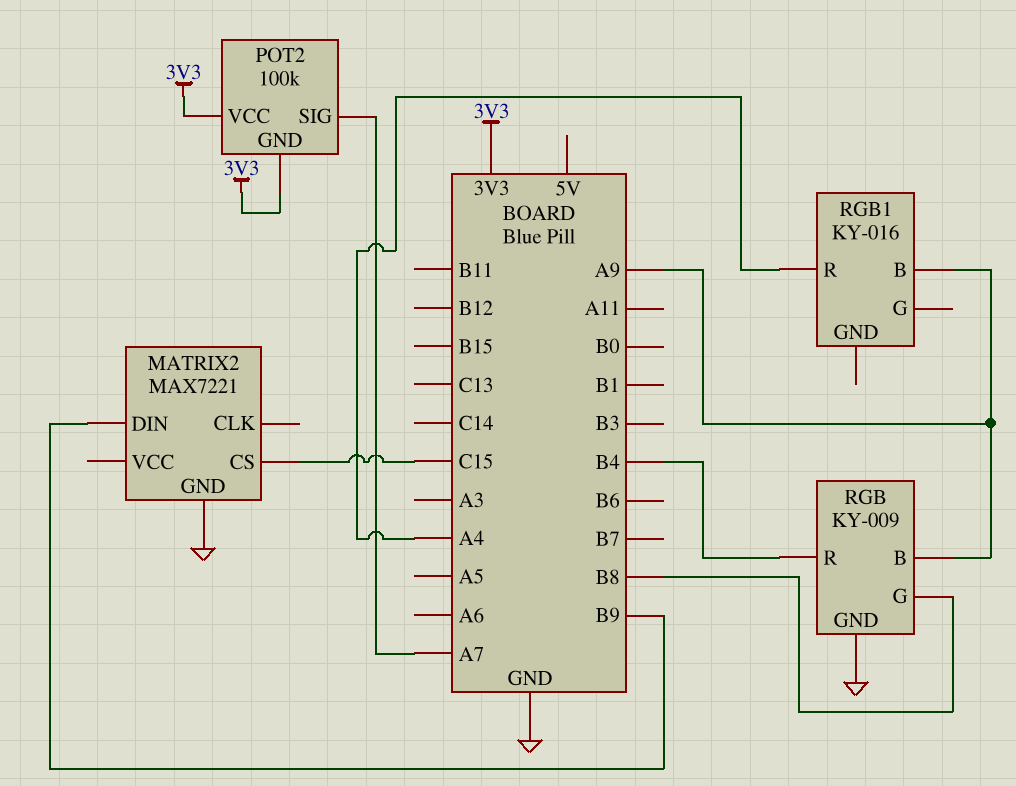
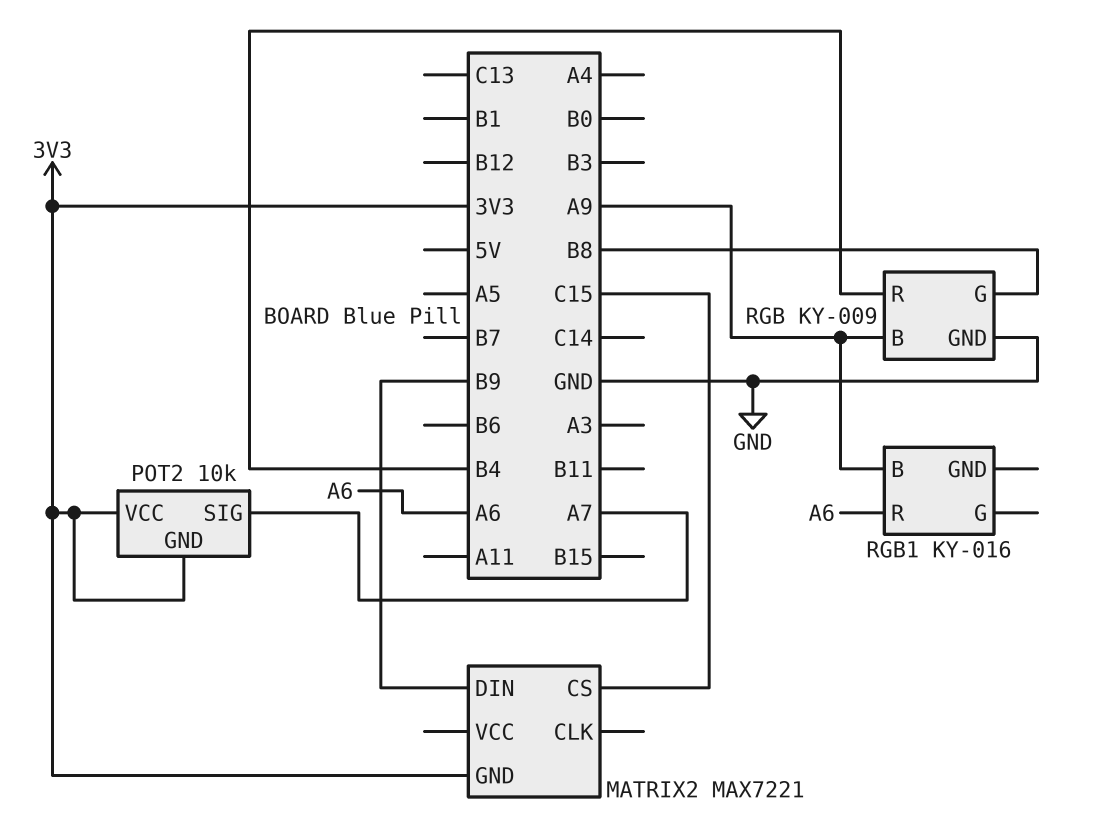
MATRIX2 pin GND: GND -> 3V3
POT2: 100k -> 10k
RGB1 pin R: A4 -> A6

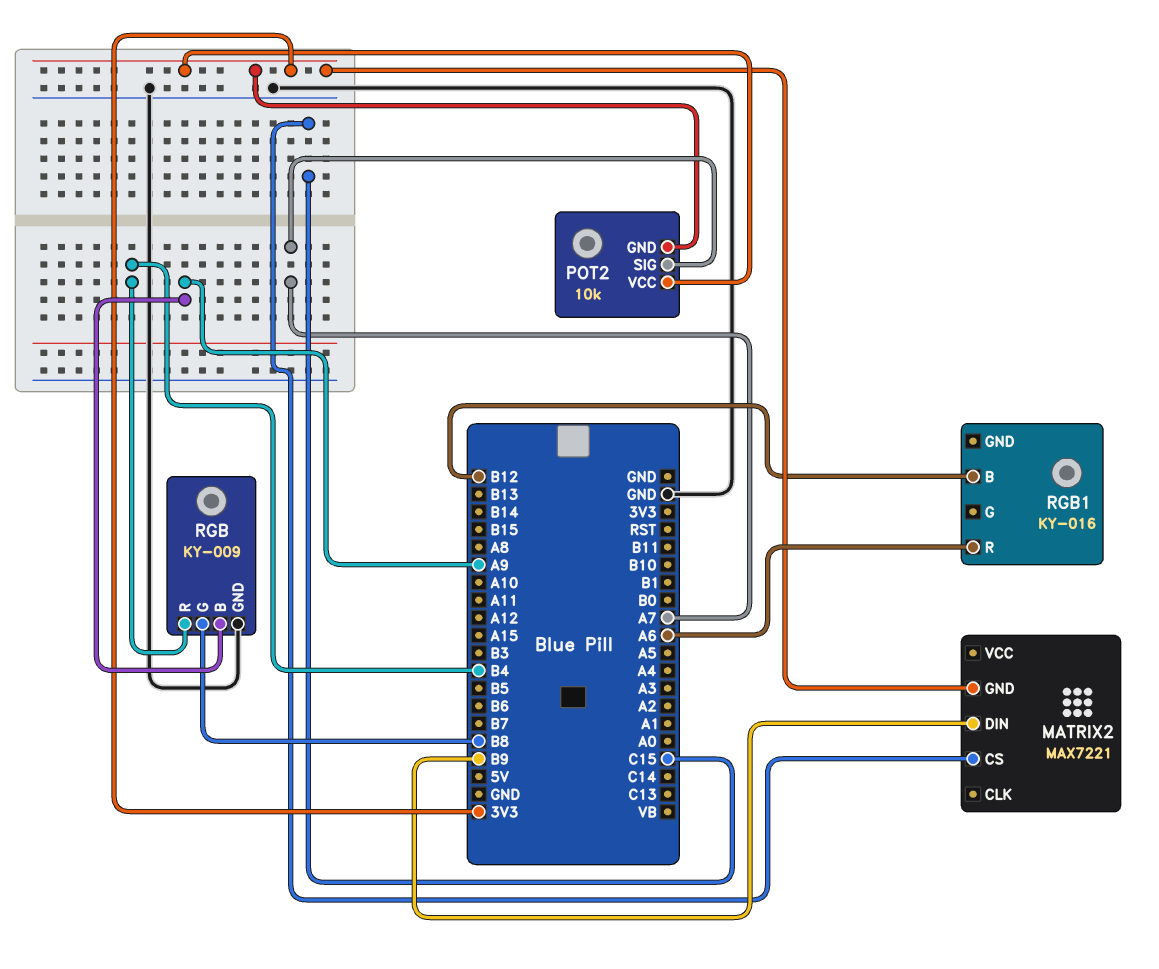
RGB1 pin B: A9 -> B12

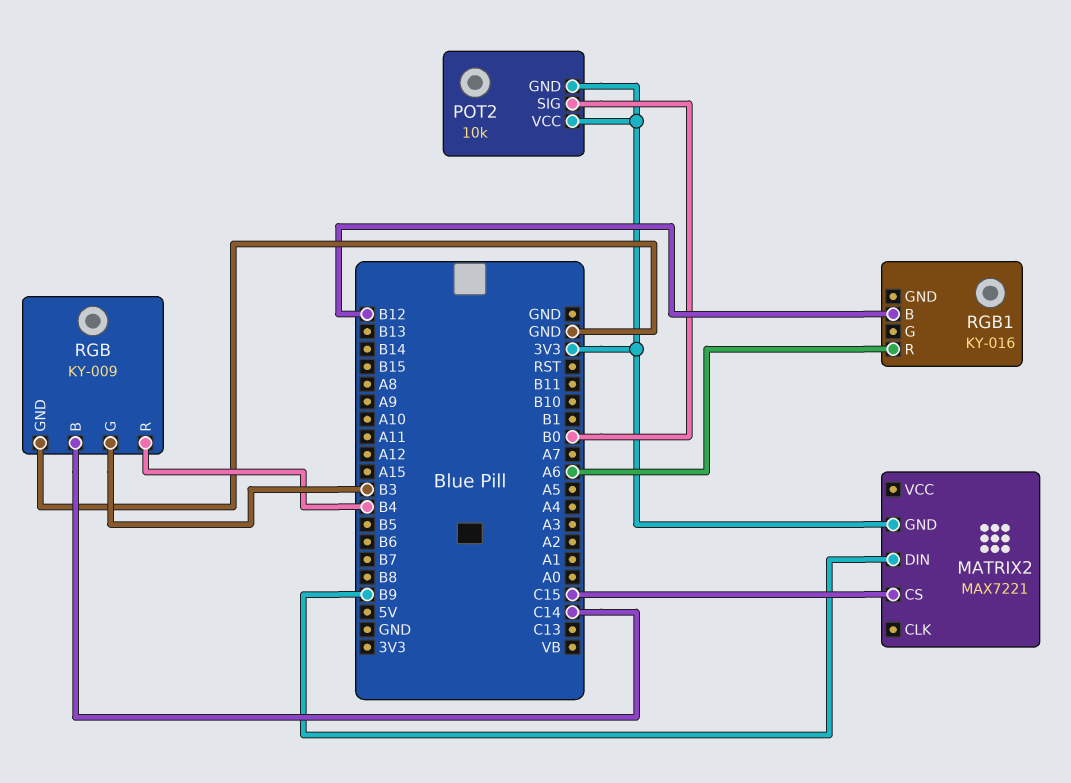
POT2 pin SIG: A7 -> B0
RGB pin B: A9 -> C14
RGB pin G: B8 -> B3

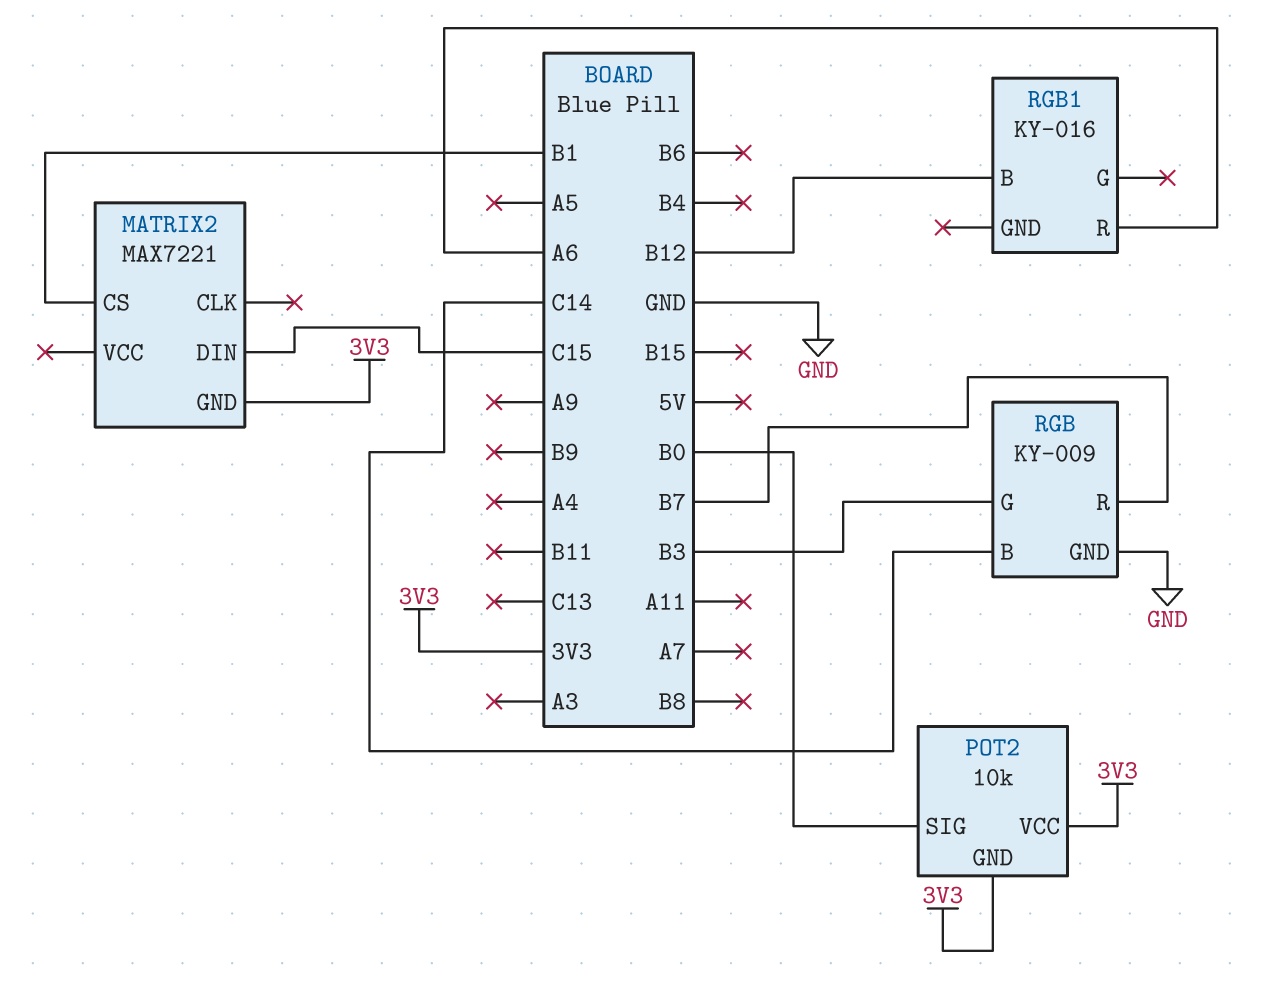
MATRIX2 pin CS: C15 -> B1
MATRIX2 pin DIN: B9 -> C15
RGB pin R: B4 -> B7

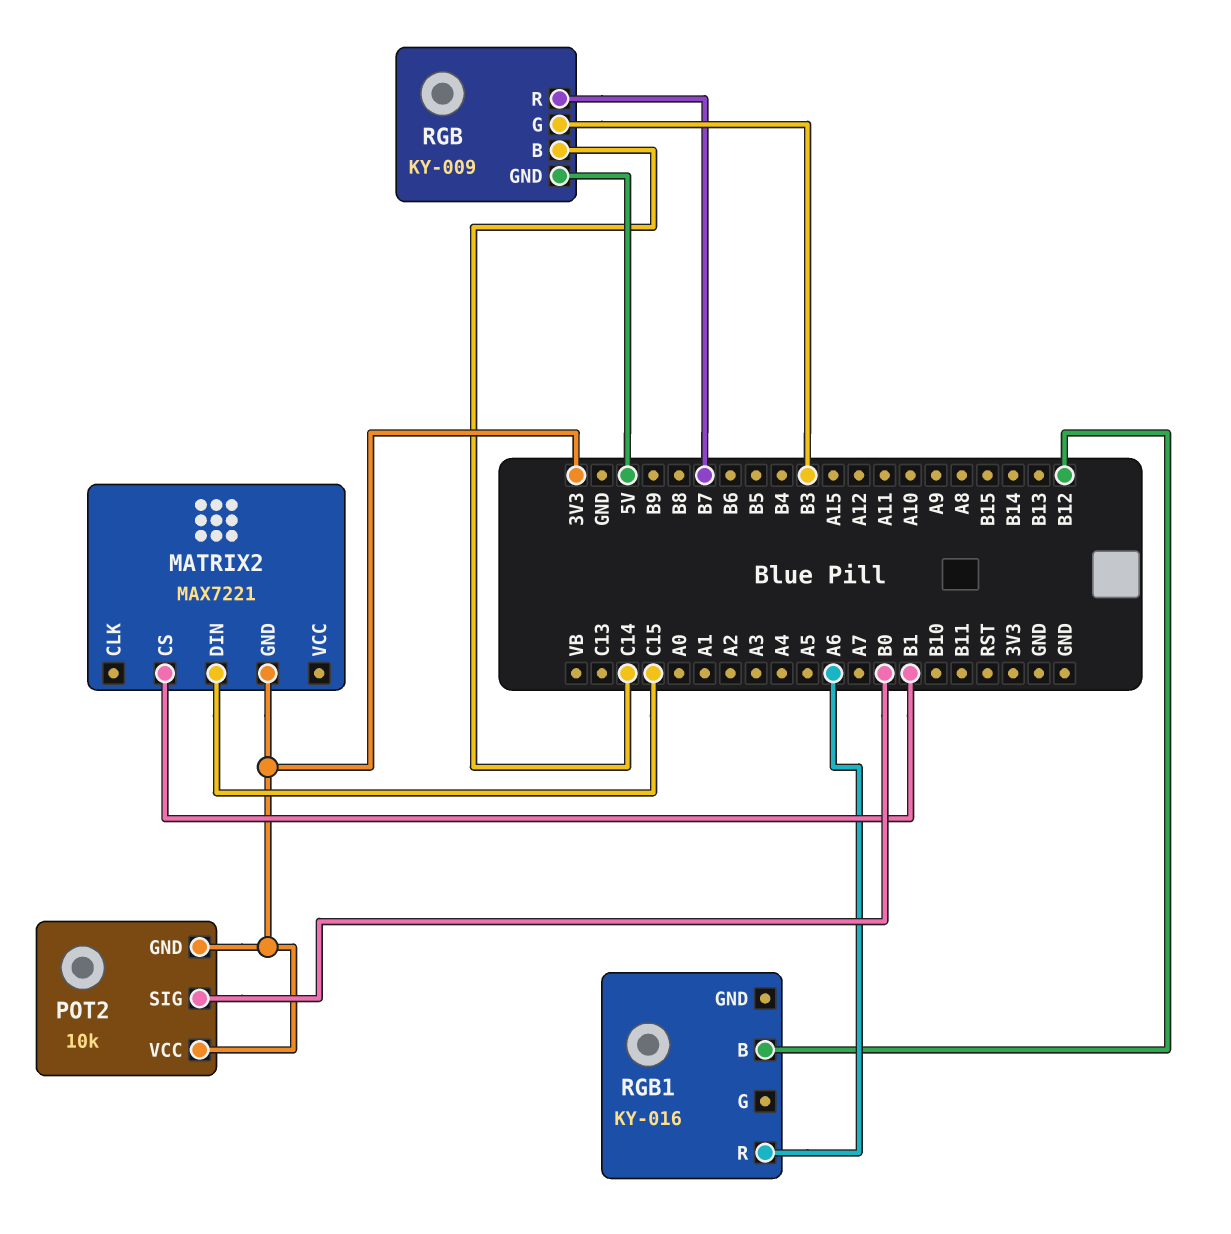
RGB pin GND: GND -> 5V

